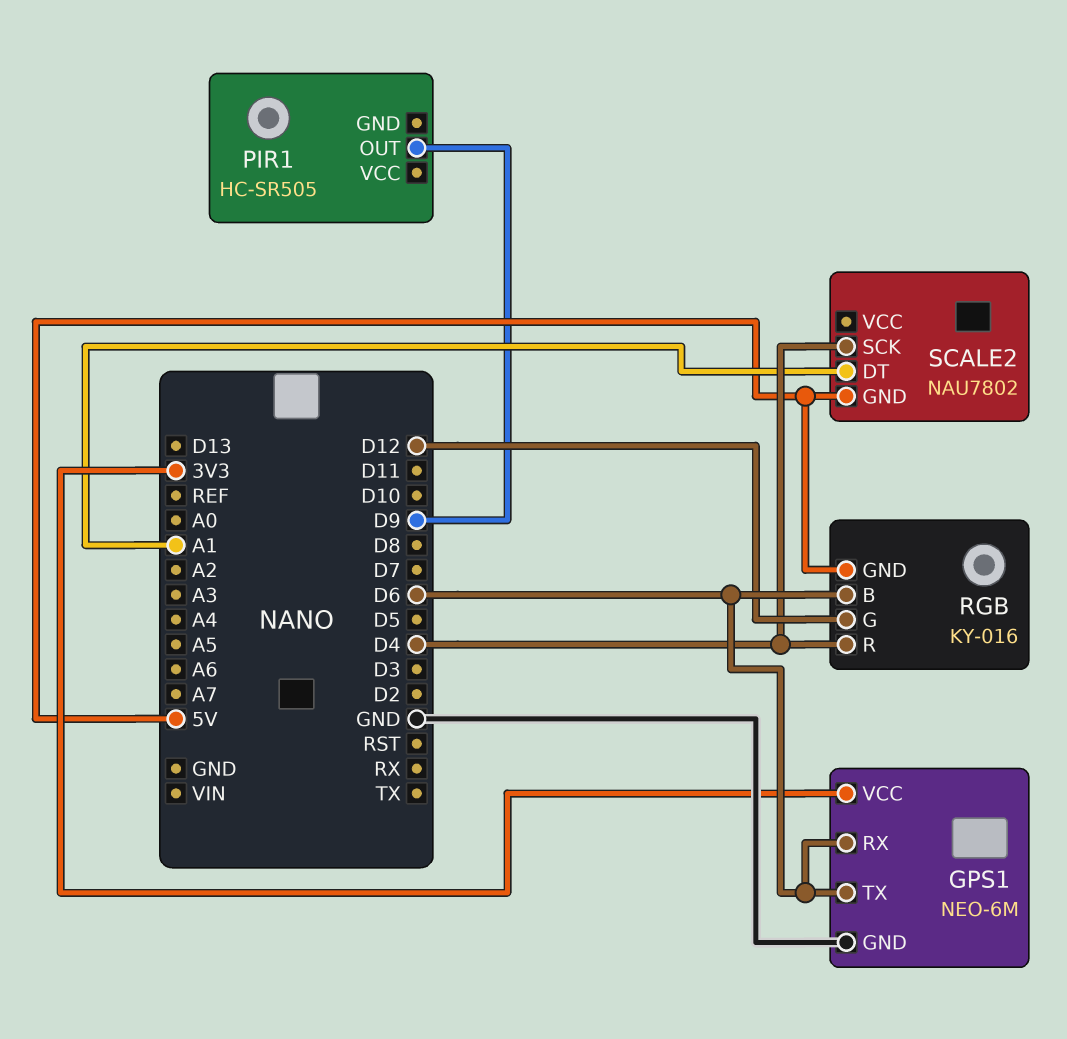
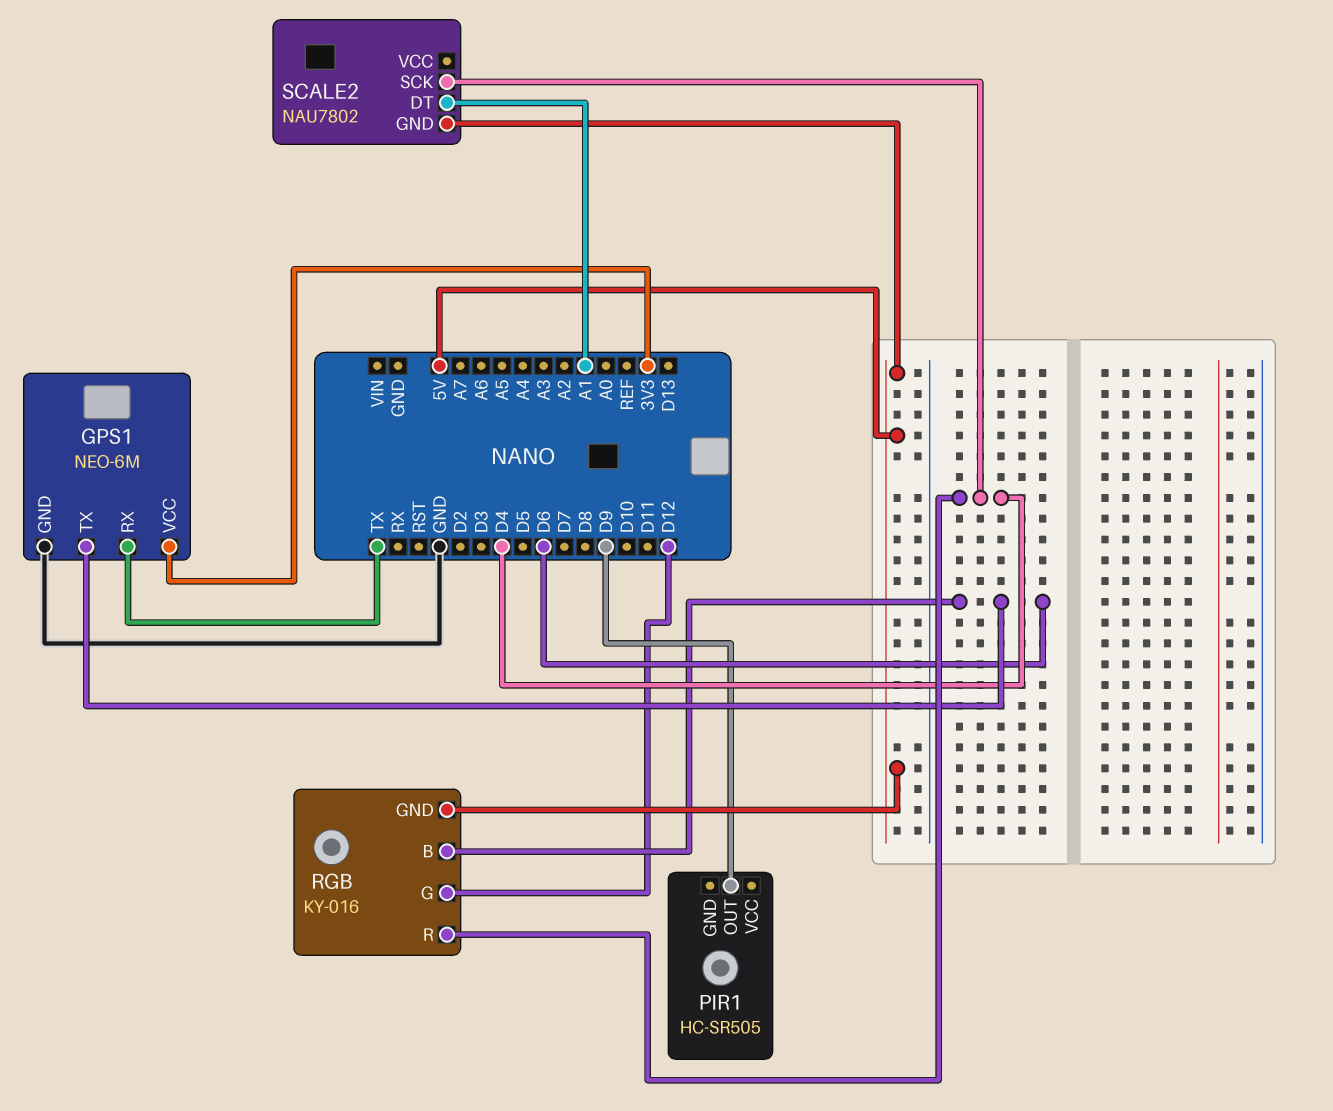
GPS1 pin RX: D6 -> TX

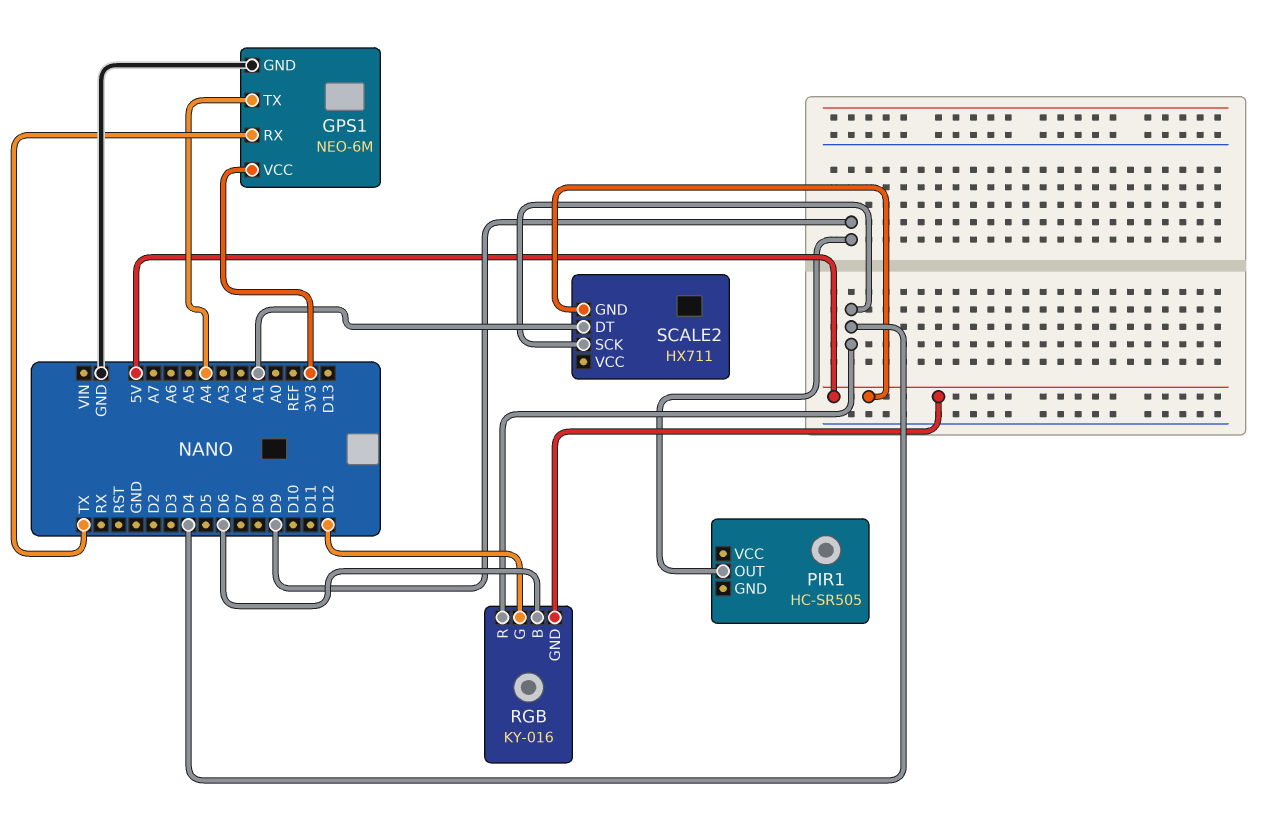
GPS1 pin TX: D6 -> A4
SCALE2: NAU7802 -> HX711

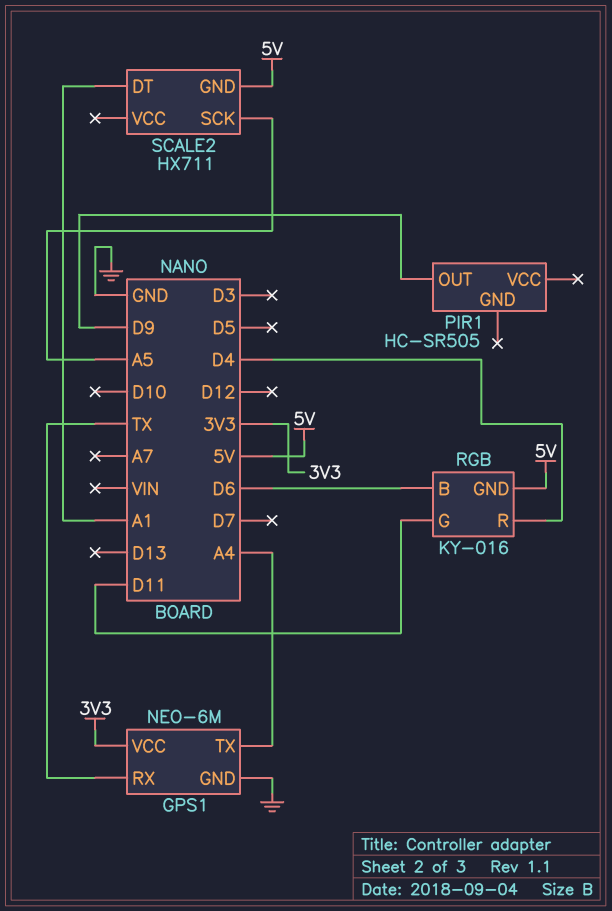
RGB pin G: D12 -> D11
SCALE2 pin SCK: D4 -> A5

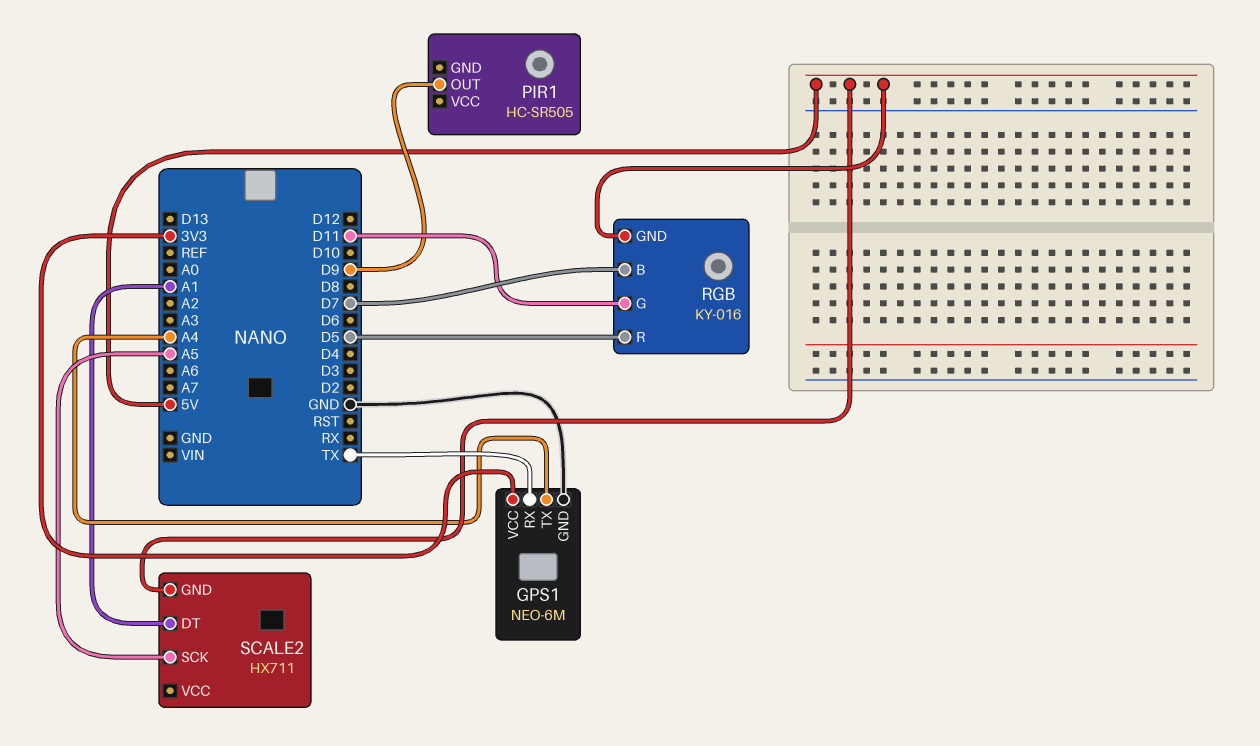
RGB pin B: D6 -> D7
RGB pin R: D4 -> D5

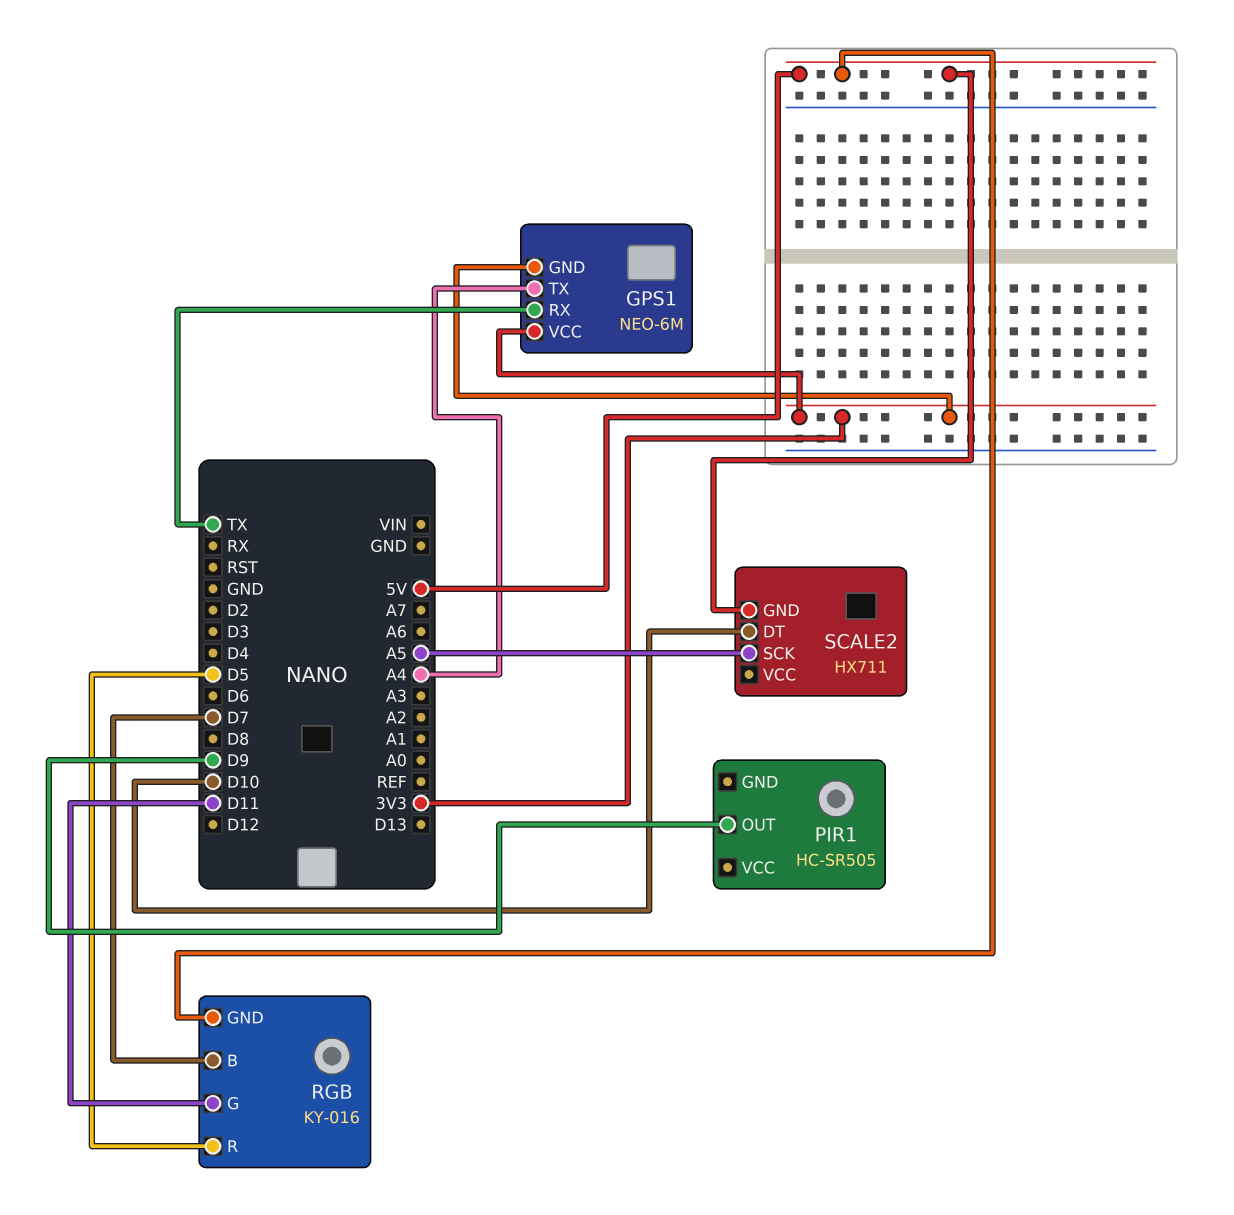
GPS1 pin GND: GND -> 3V3
SCALE2 pin DT: A1 -> D10

